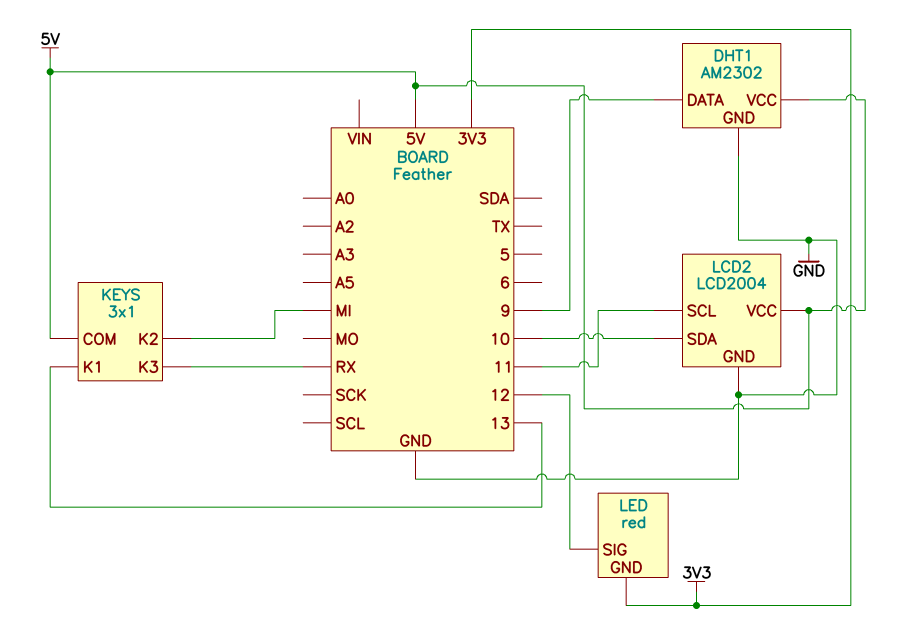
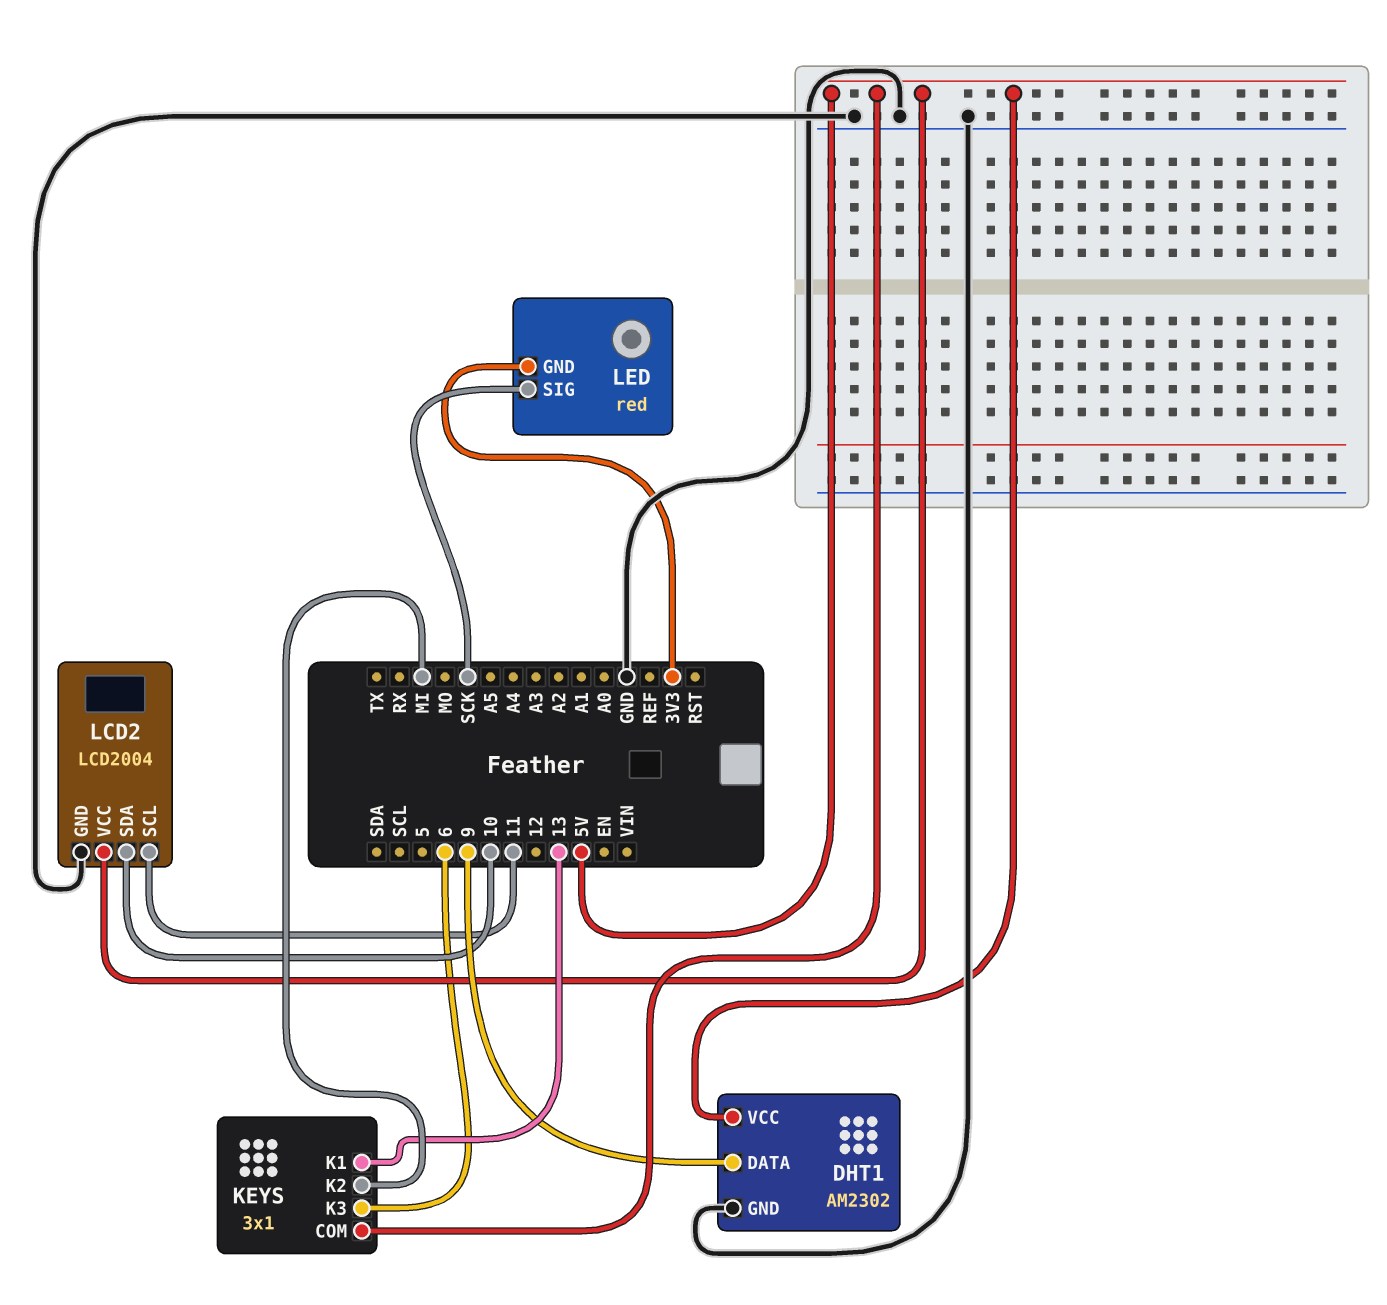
KEYS pin K3: RX -> 6
LED pin SIG: 12 -> SCK

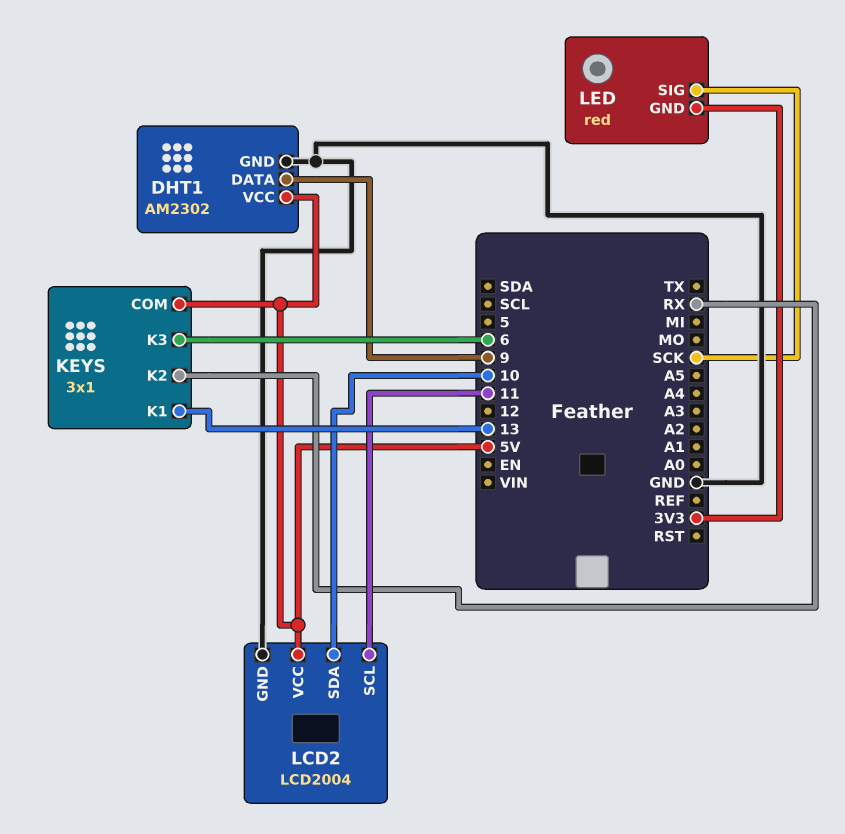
KEYS pin K2: MI -> RX

